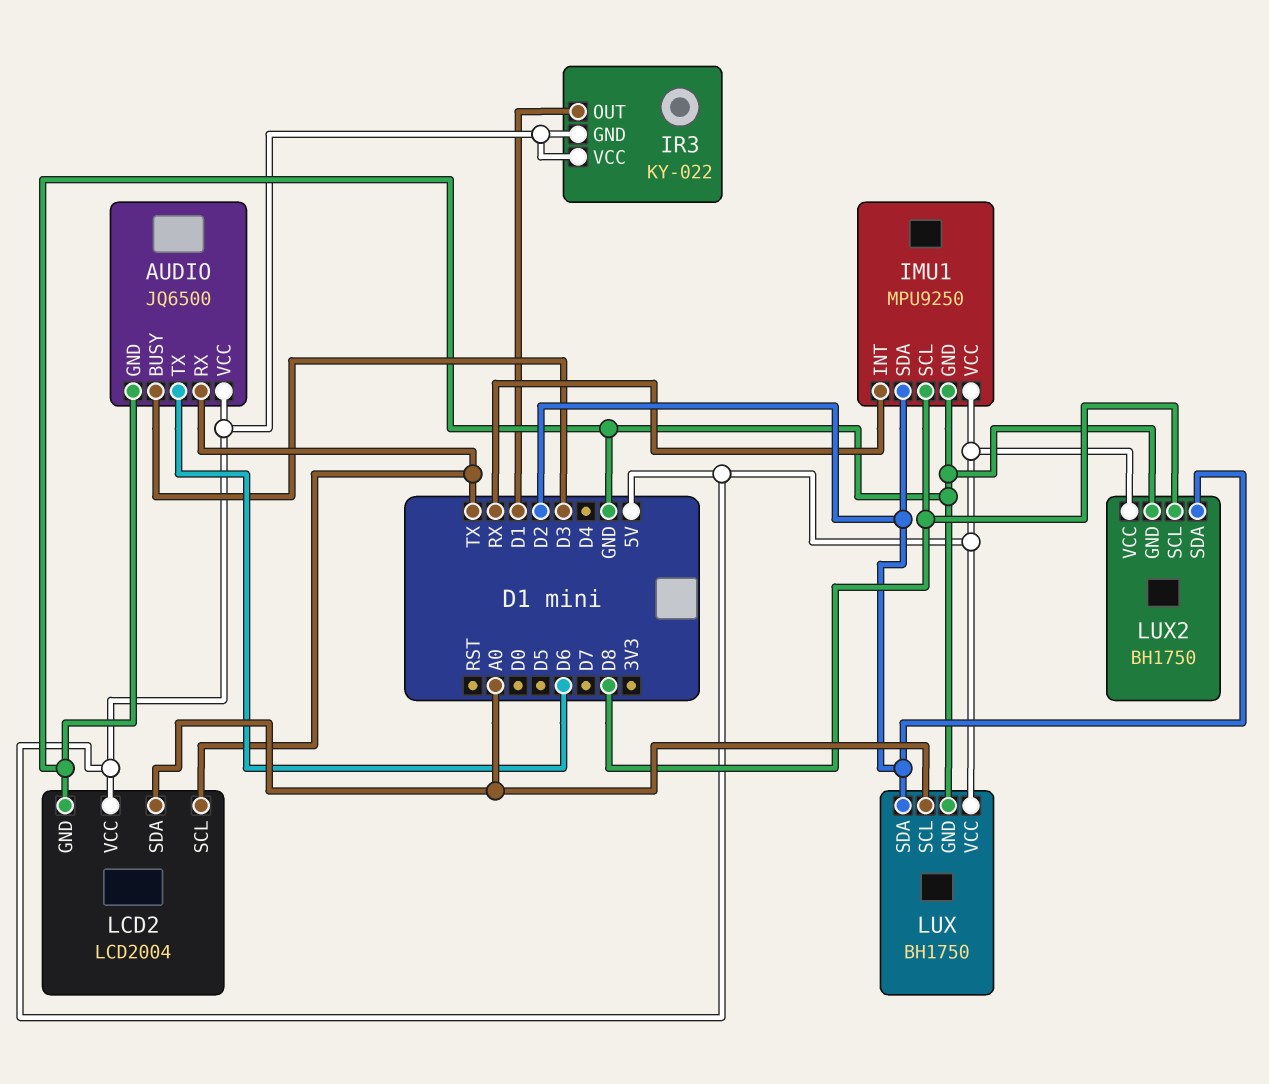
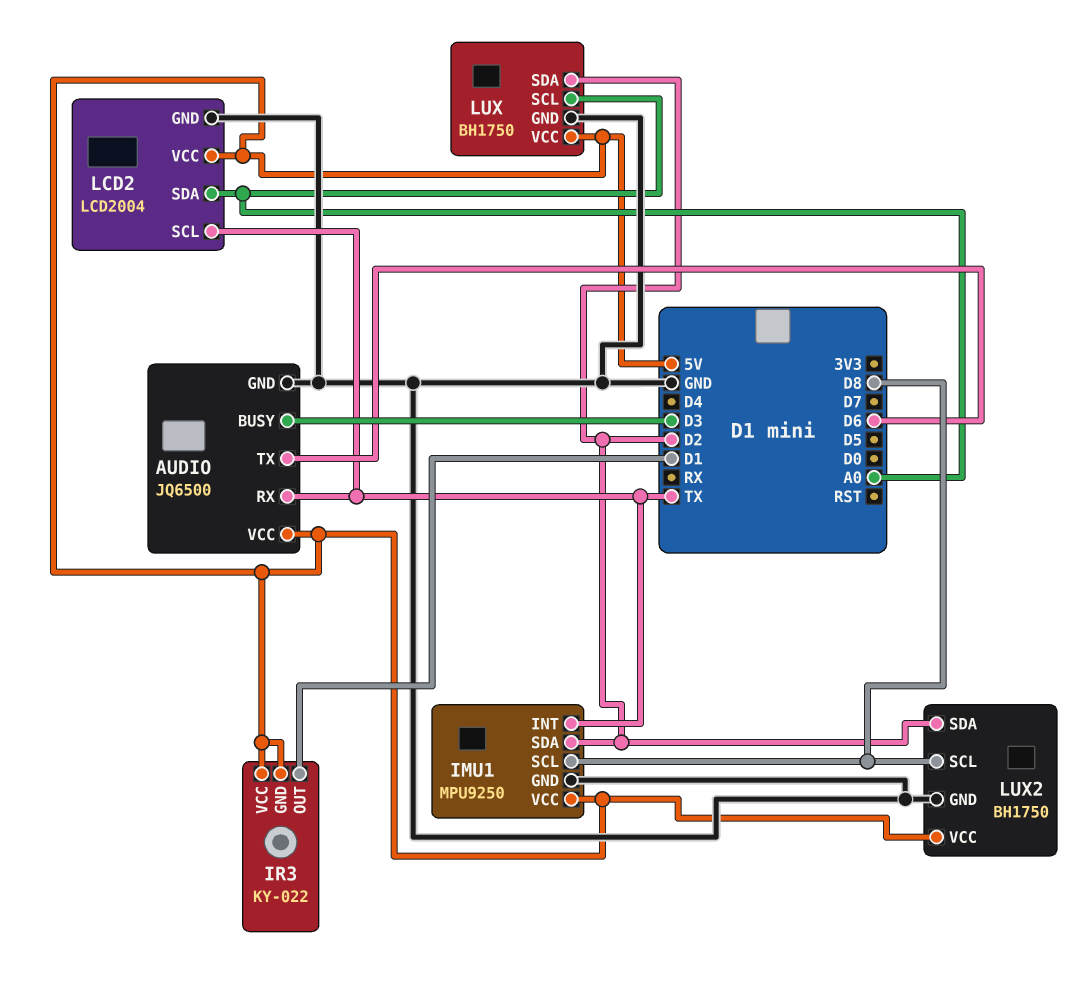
IMU1 pin INT: RX -> TX

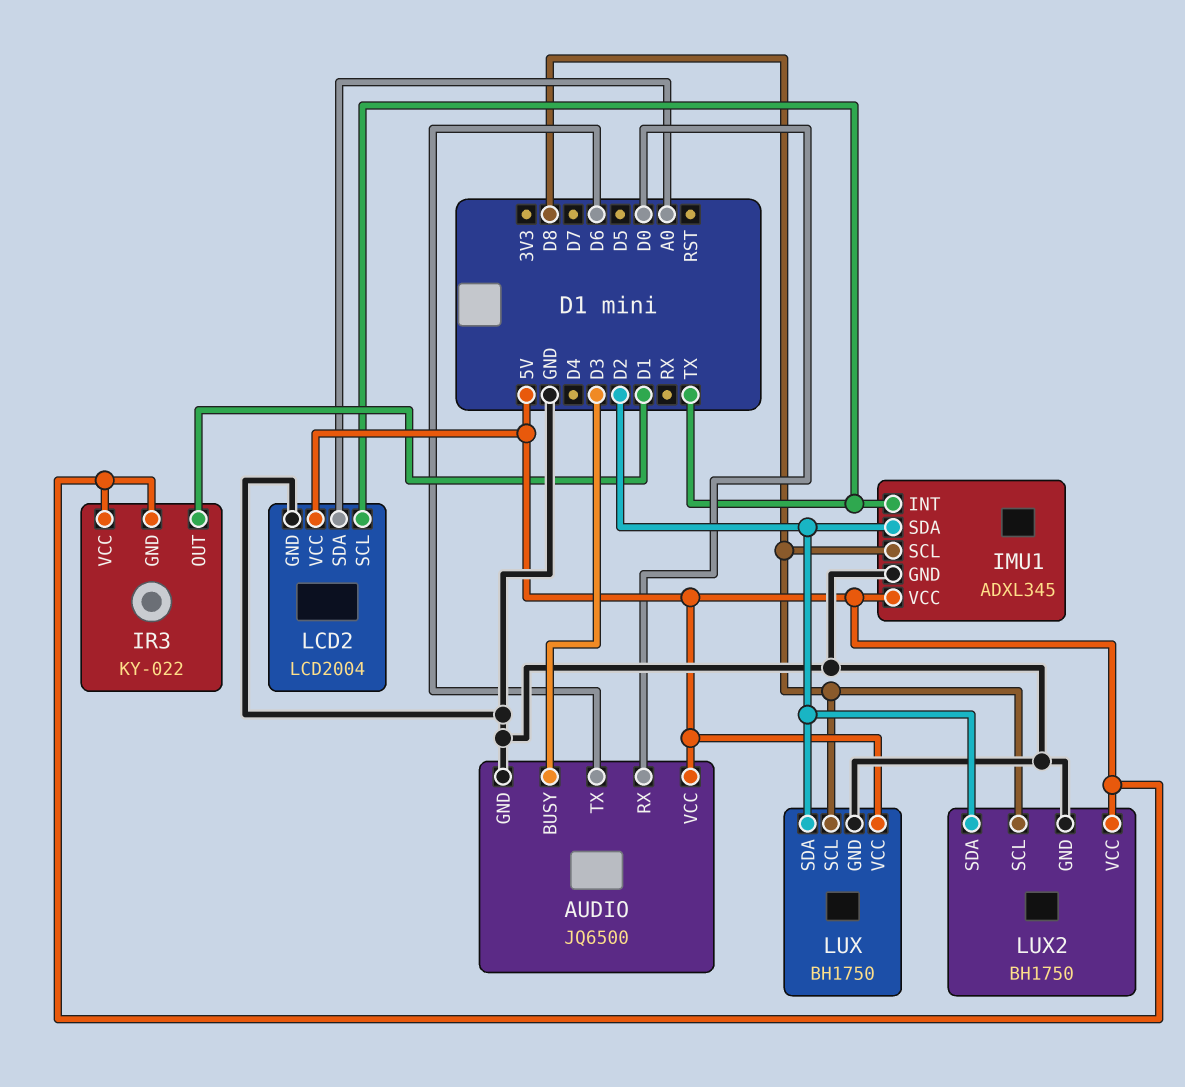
AUDIO pin RX: TX -> D0
IMU1: MPU9250 -> ADXL345
LUX pin SCL: A0 -> D8

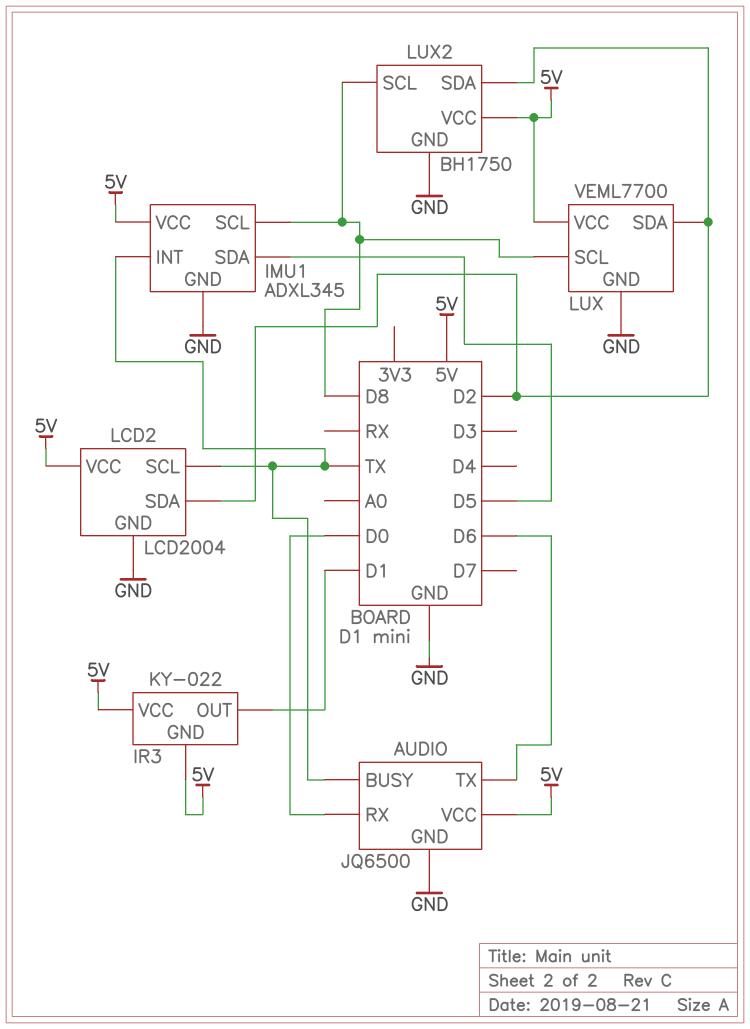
AUDIO pin BUSY: D3 -> TX
IMU1 pin SDA: D2 -> D5
LCD2 pin SDA: A0 -> D2
LUX: BH1750 -> VEML7700

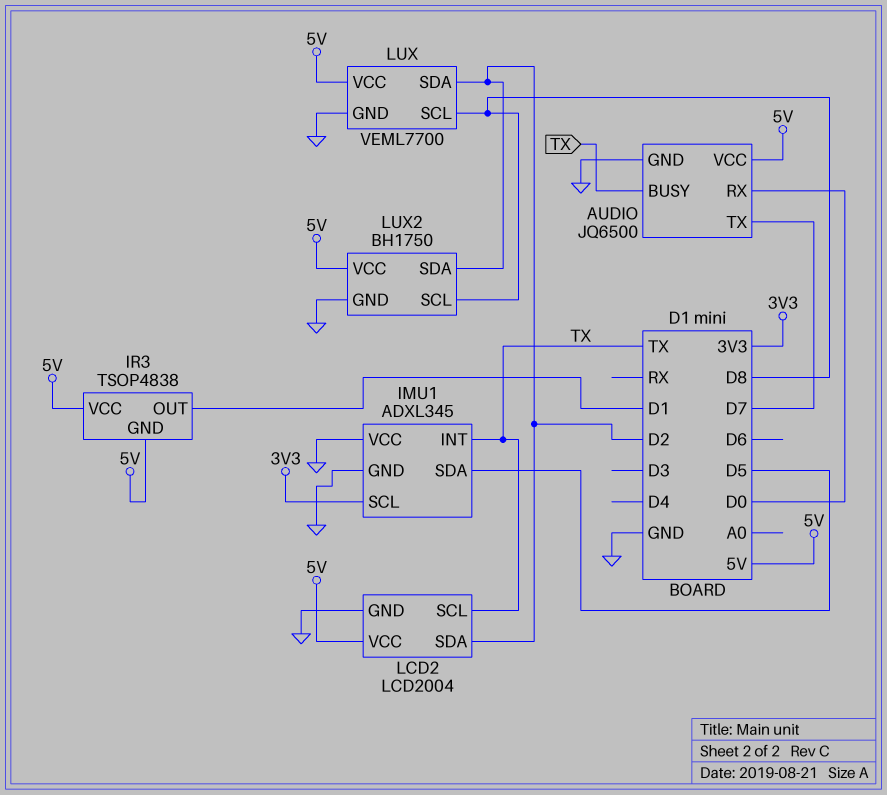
AUDIO pin TX: D6 -> D7
IMU1 pin SCL: D8 -> 3V3
IMU1 pin VCC: 5V -> GND
IR3: KY-022 -> TSOP4838

